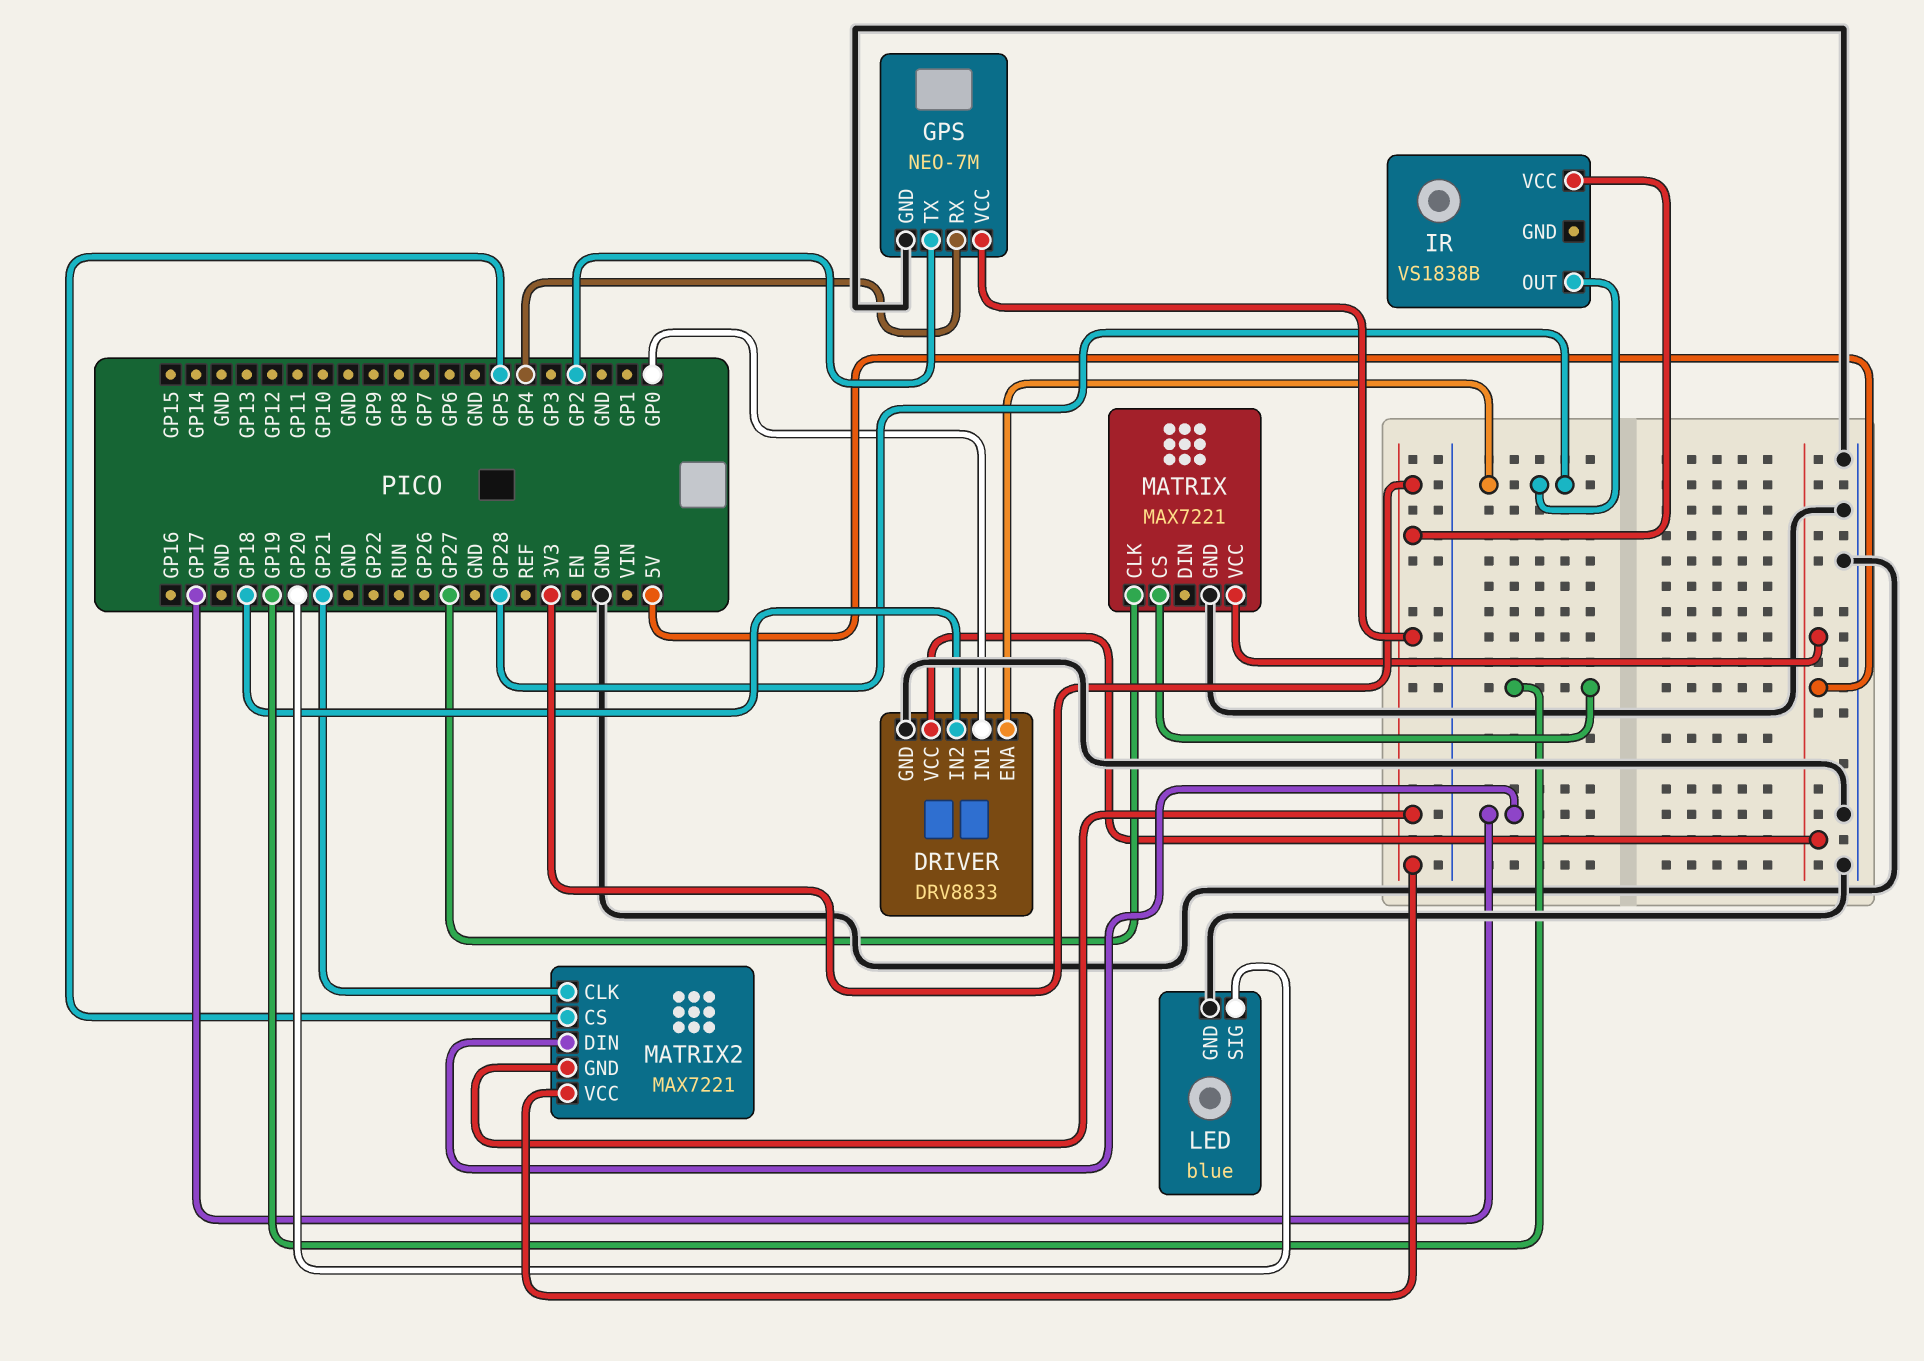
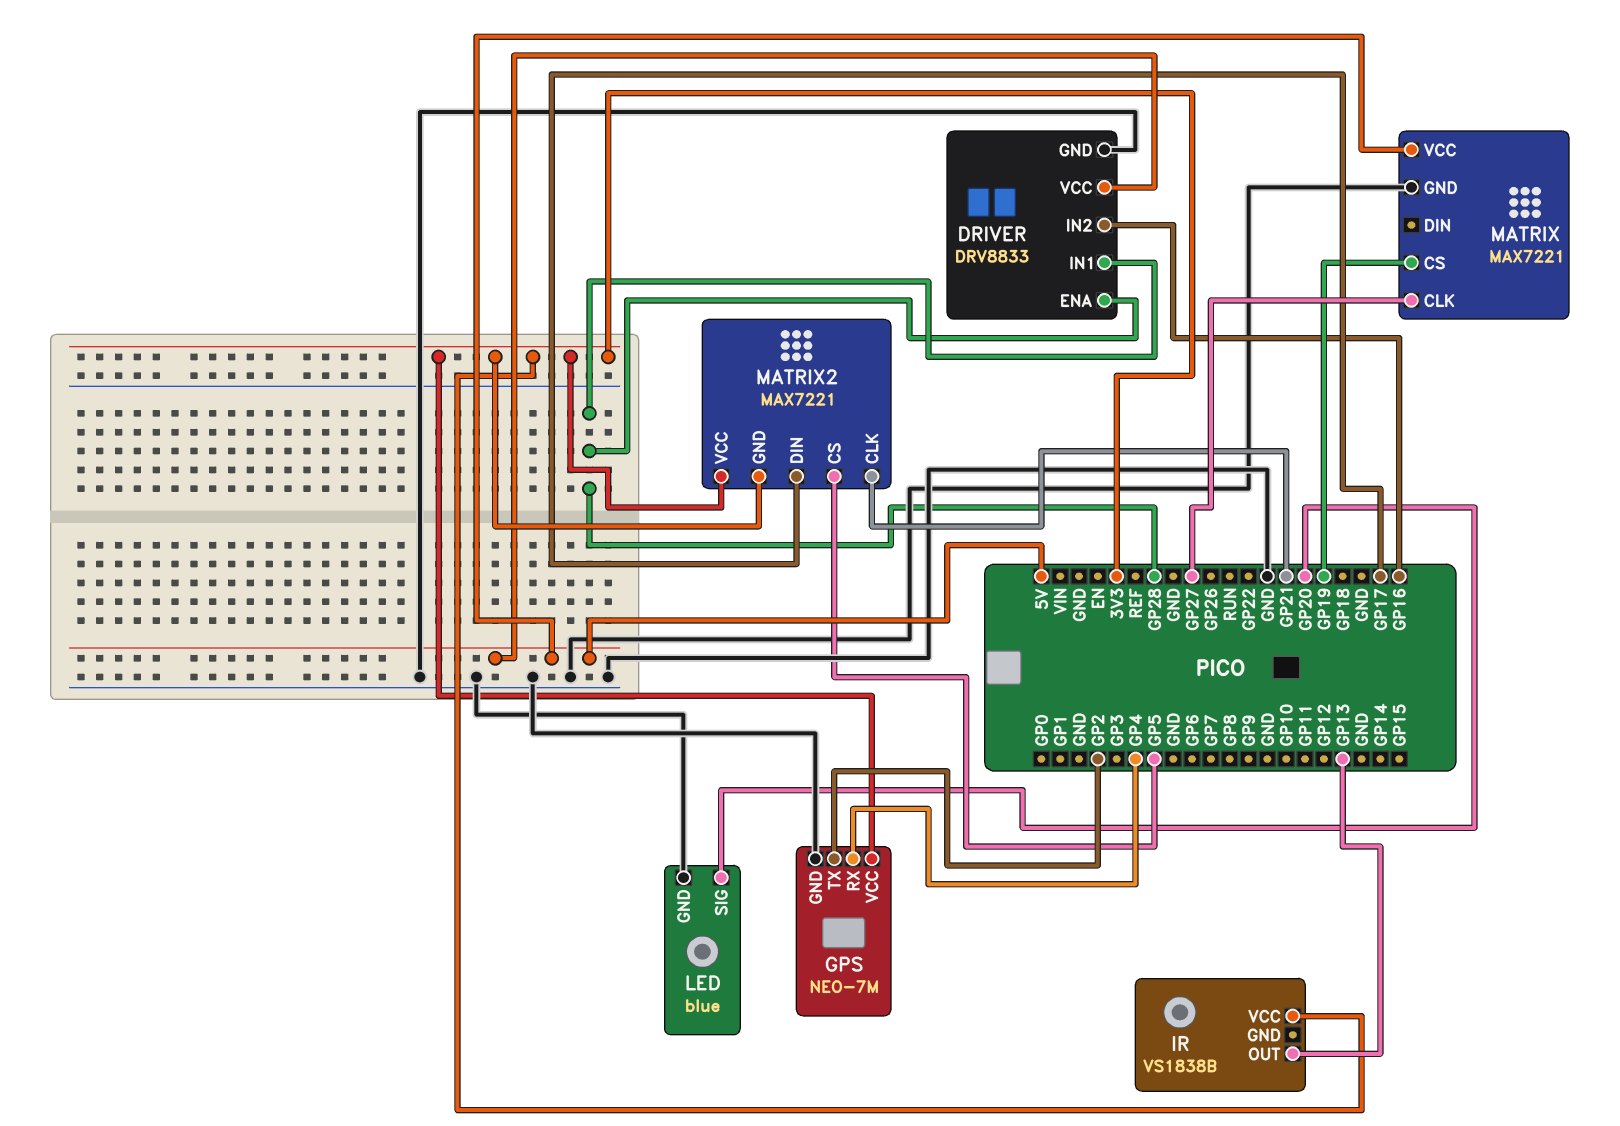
DRIVER pin IN1: GP0 -> GP28
DRIVER pin IN2: GP18 -> GP16
IR pin OUT: GP28 -> GP13

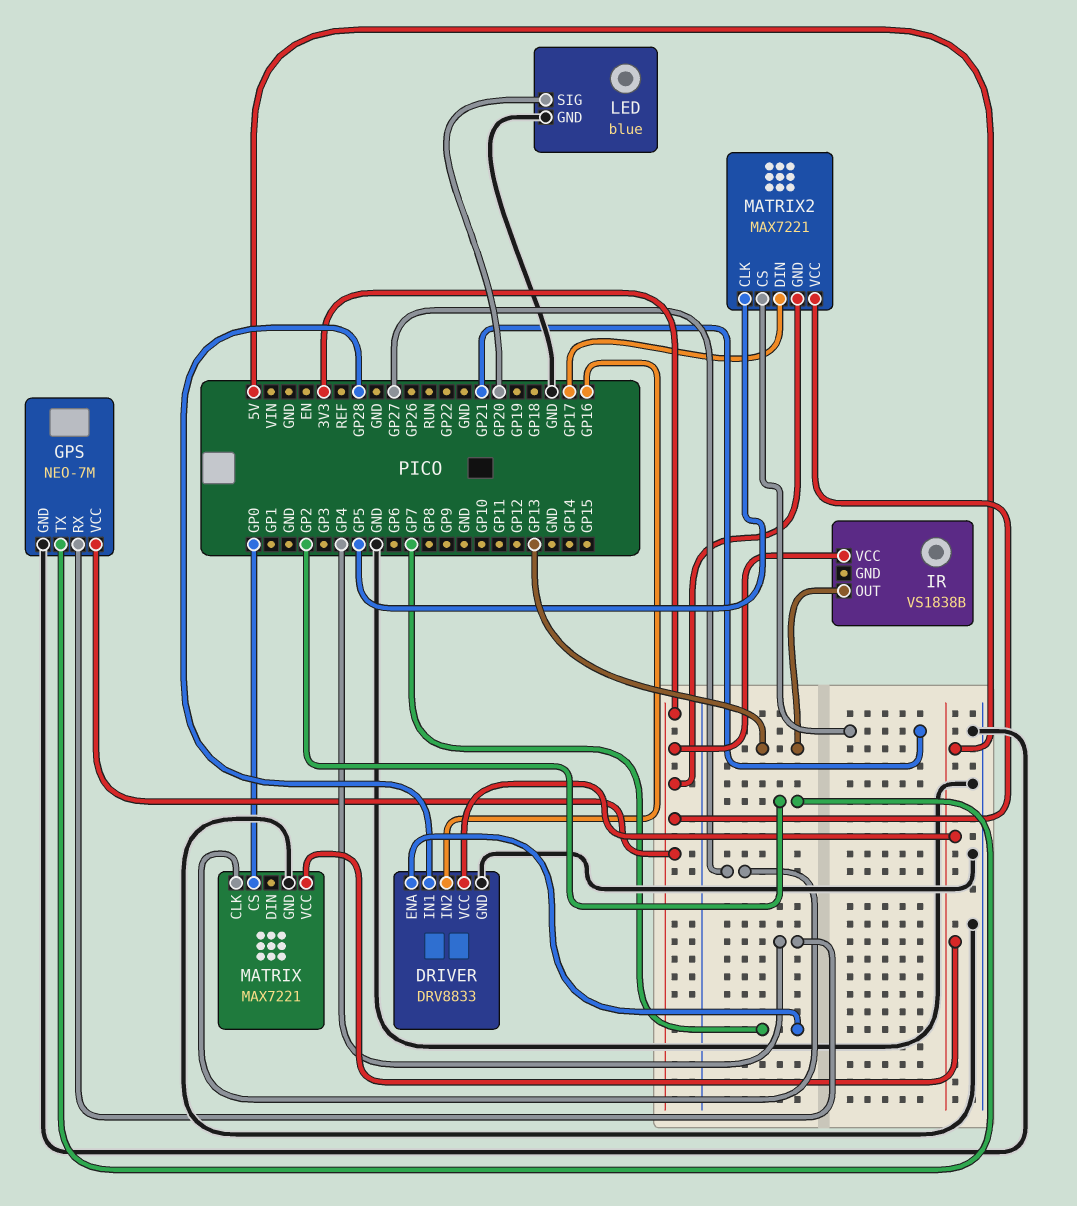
DRIVER pin ENA: GP28 -> GP7
MATRIX pin CS: GP19 -> GP0
MATRIX2 pin CLK: GP21 -> GP5
MATRIX2 pin CS: GP5 -> GP21

